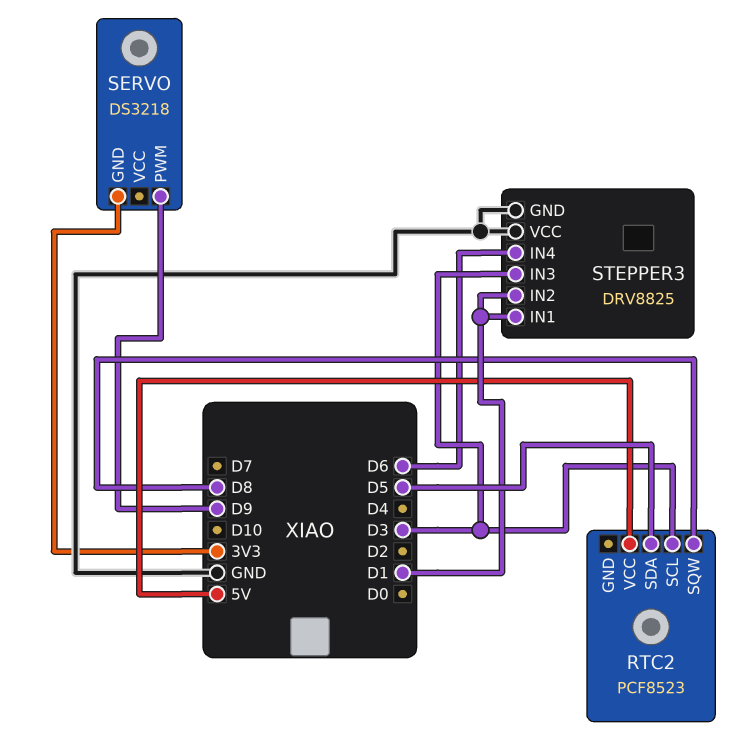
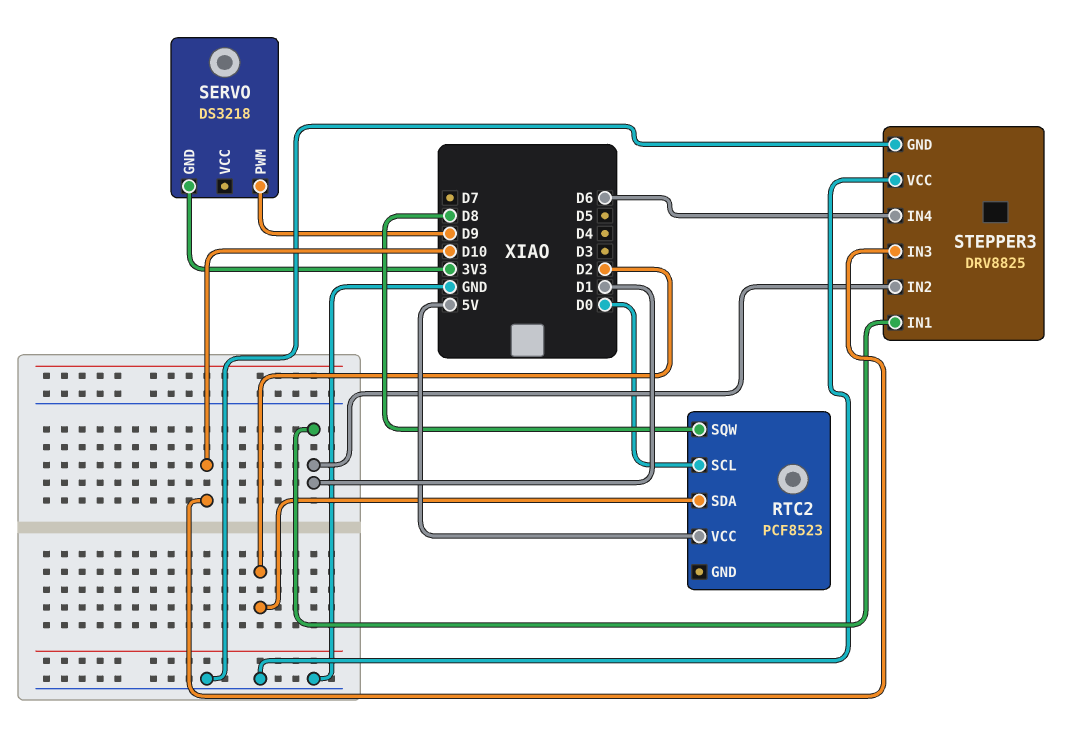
RTC2 pin SCL: D3 -> D0
RTC2 pin SDA: D5 -> D2
STEPPER3 pin IN3: D3 -> D10

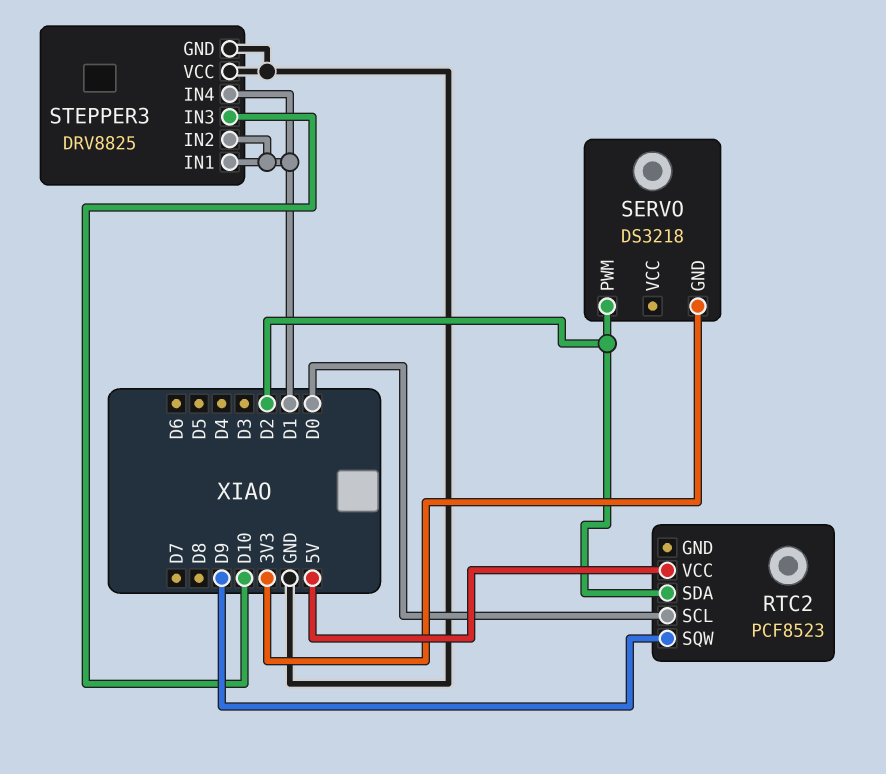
RTC2 pin SQW: D8 -> D9
SERVO pin PWM: D9 -> D2
STEPPER3 pin IN4: D6 -> D1

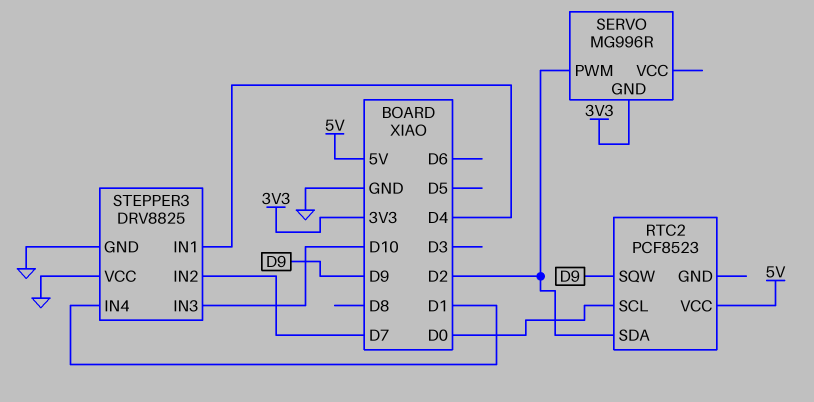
SERVO: DS3218 -> MG996R
STEPPER3 pin IN1: D1 -> D4
STEPPER3 pin IN2: D1 -> D7

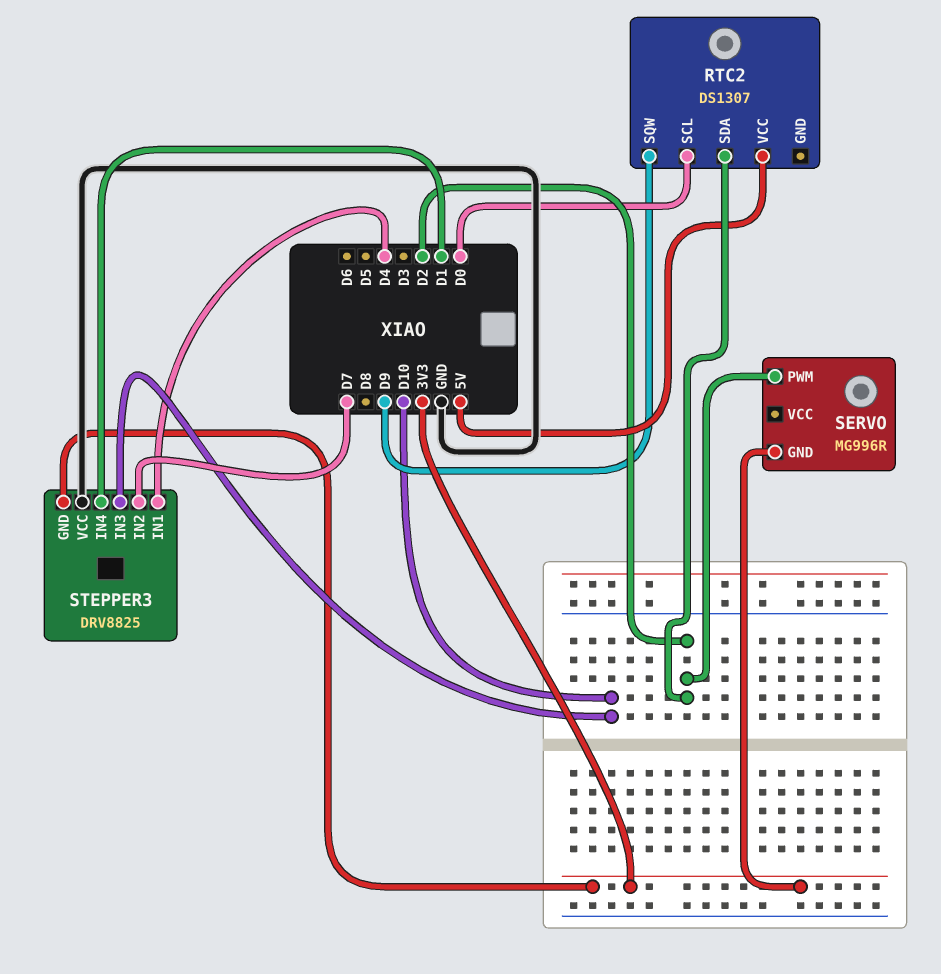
RTC2: PCF8523 -> DS1307
STEPPER3 pin GND: GND -> 3V3

